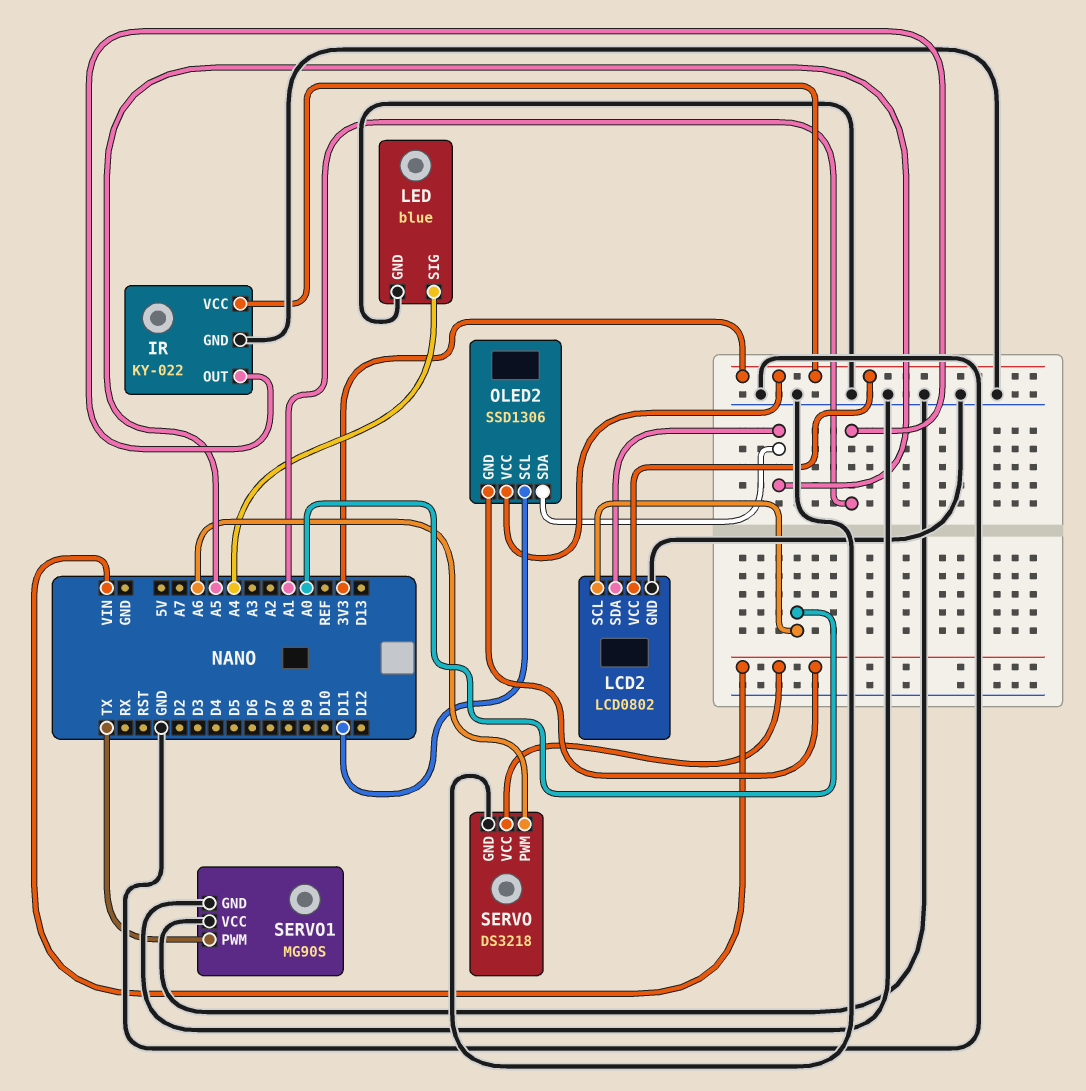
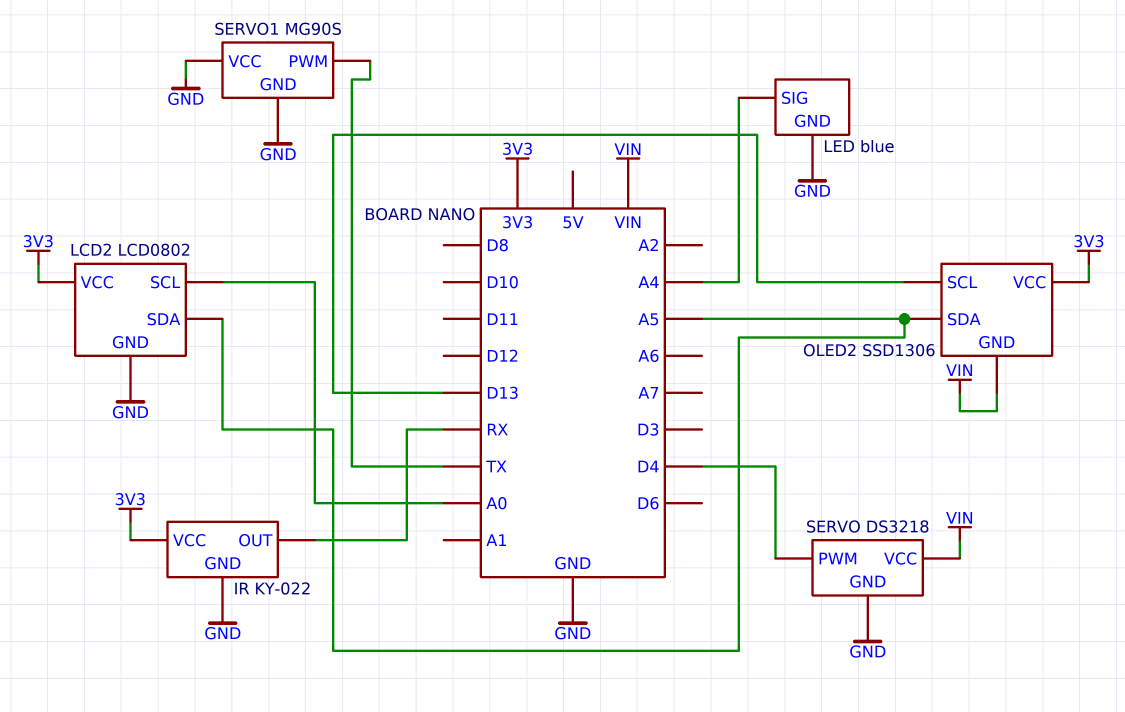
IR pin OUT: A1 -> RX
OLED2 pin SCL: D11 -> D13
SERVO pin PWM: A6 -> D4

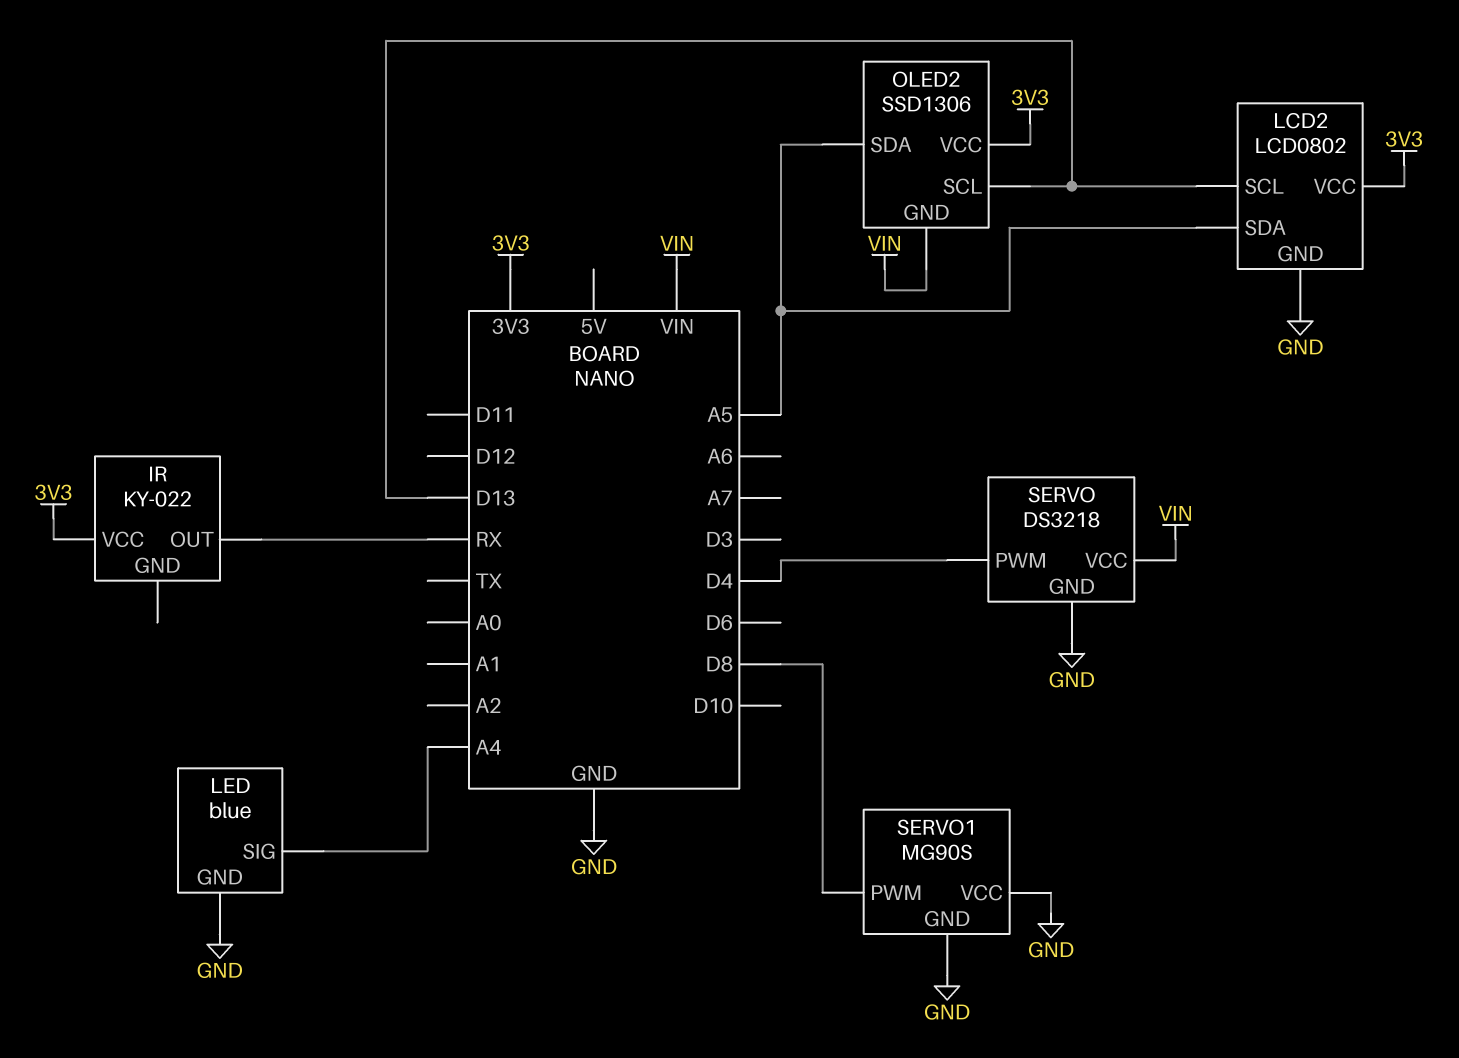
IR pin GND: GND -> none
LCD2 pin SCL: A0 -> D13
SERVO1 pin PWM: TX -> D8

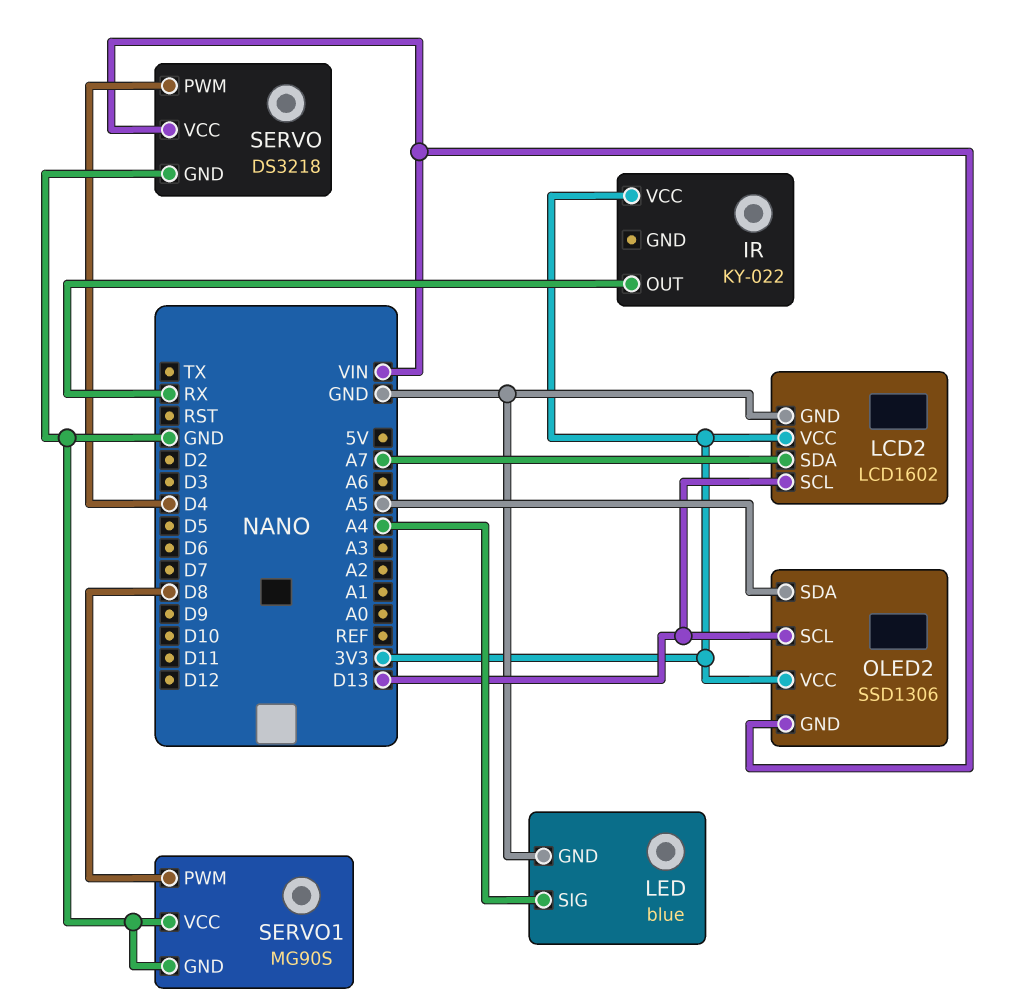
LCD2: LCD0802 -> LCD1602
LCD2 pin SDA: A5 -> A7

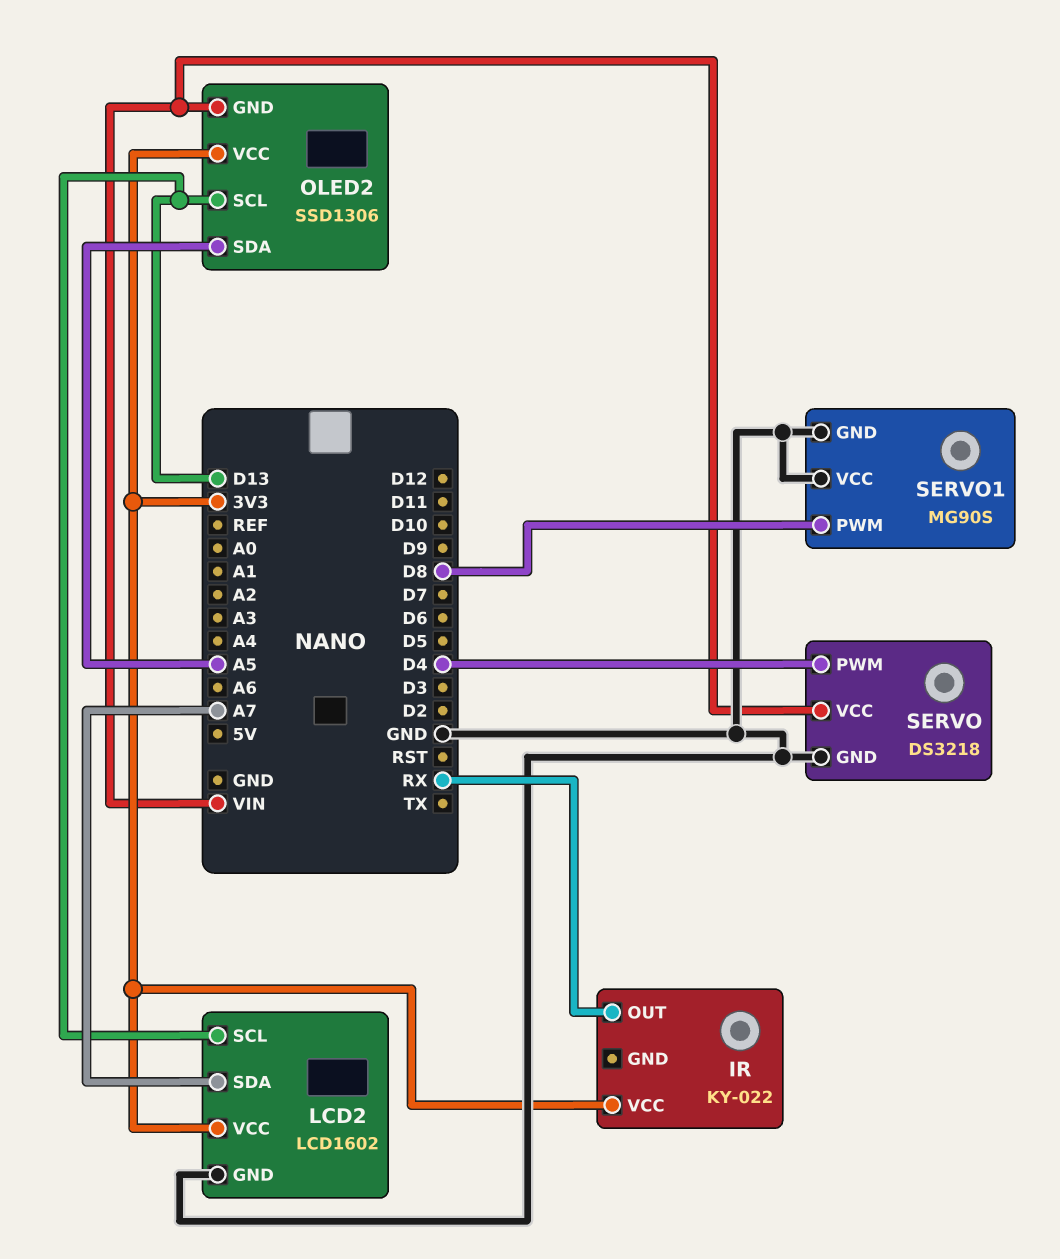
LED: blue -> none
LED pin GND: GND -> none
LED pin SIG: A4 -> none

